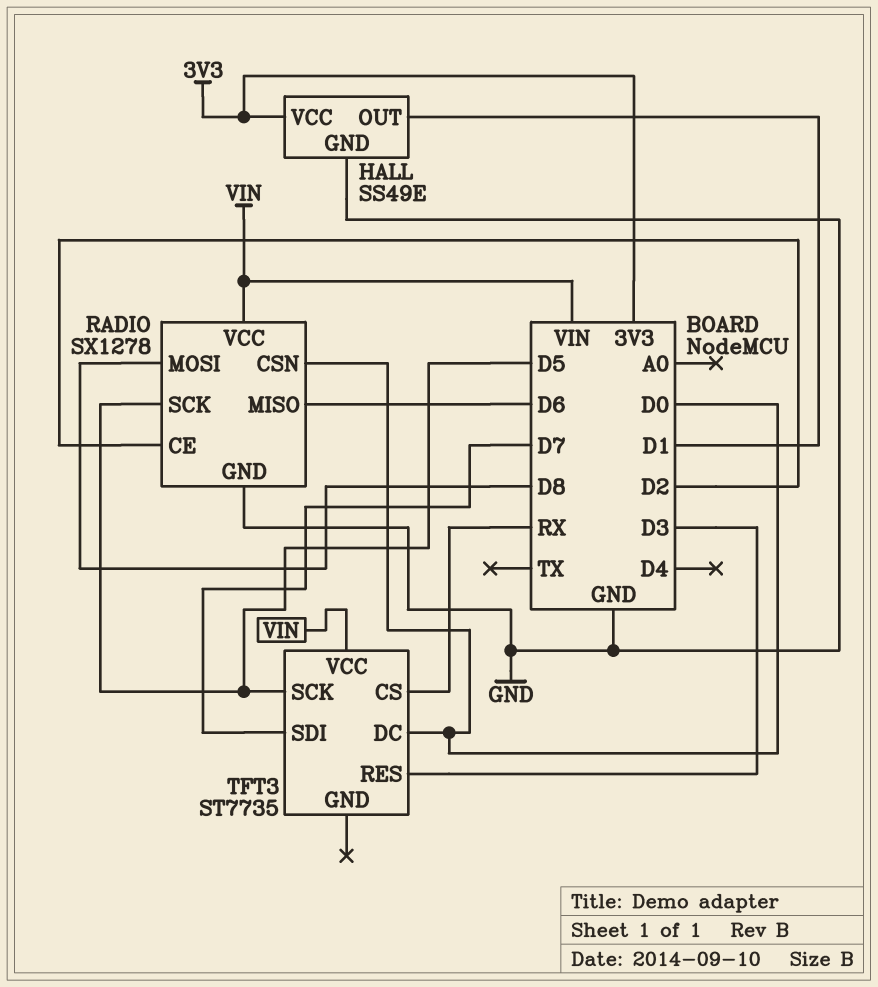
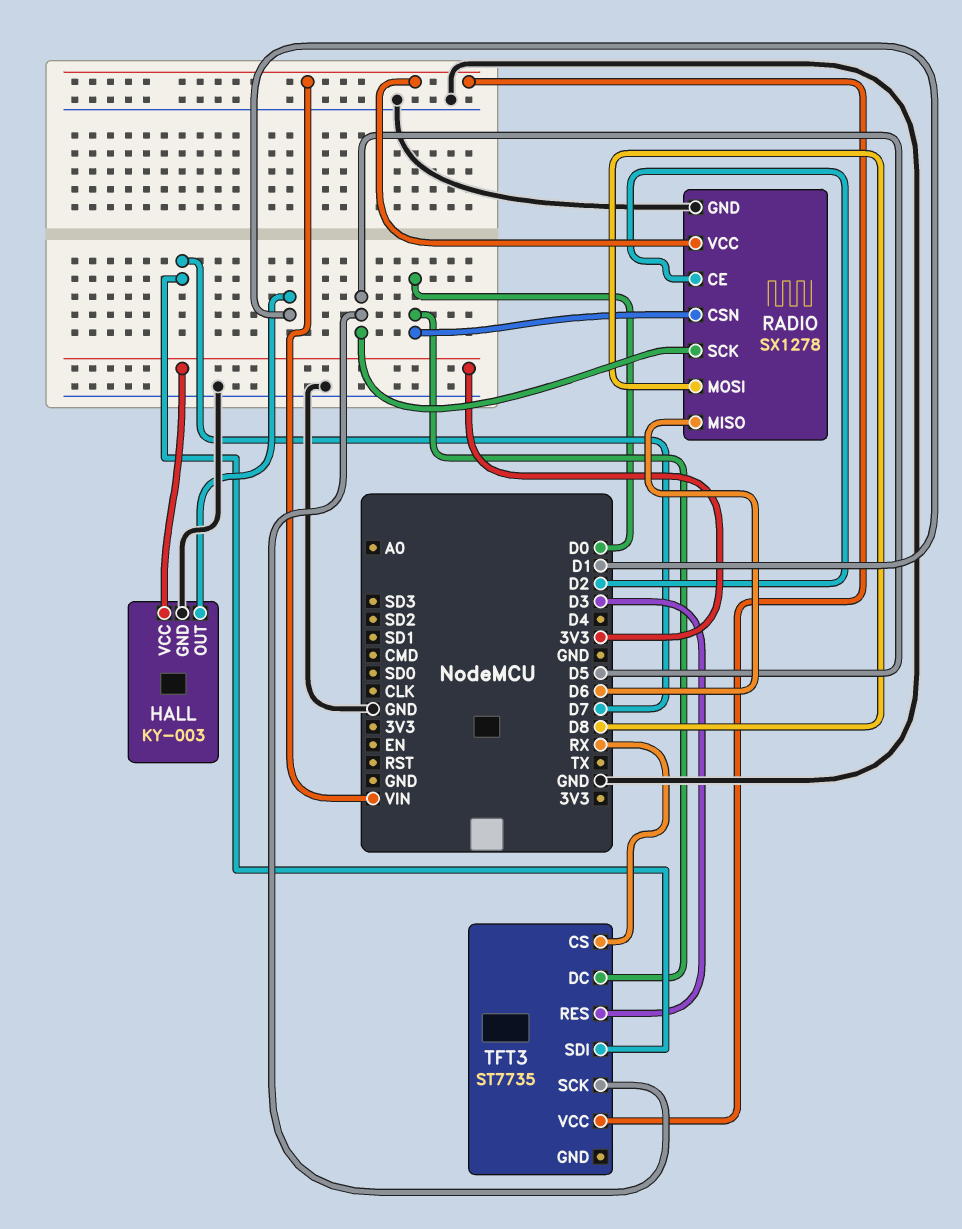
HALL: SS49E -> KY-003

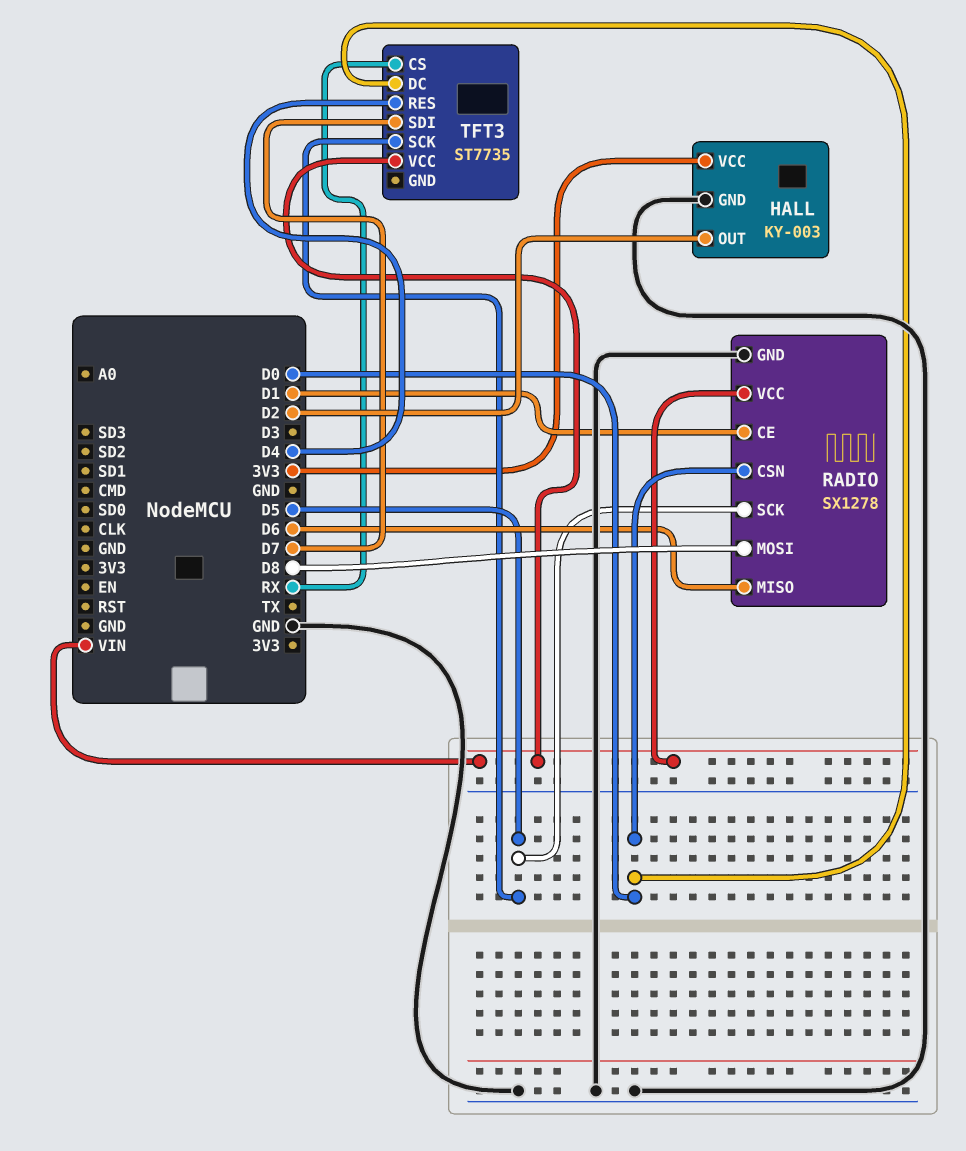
HALL pin OUT: D1 -> D2
RADIO pin CE: D2 -> D1
TFT3 pin RES: D3 -> D4

